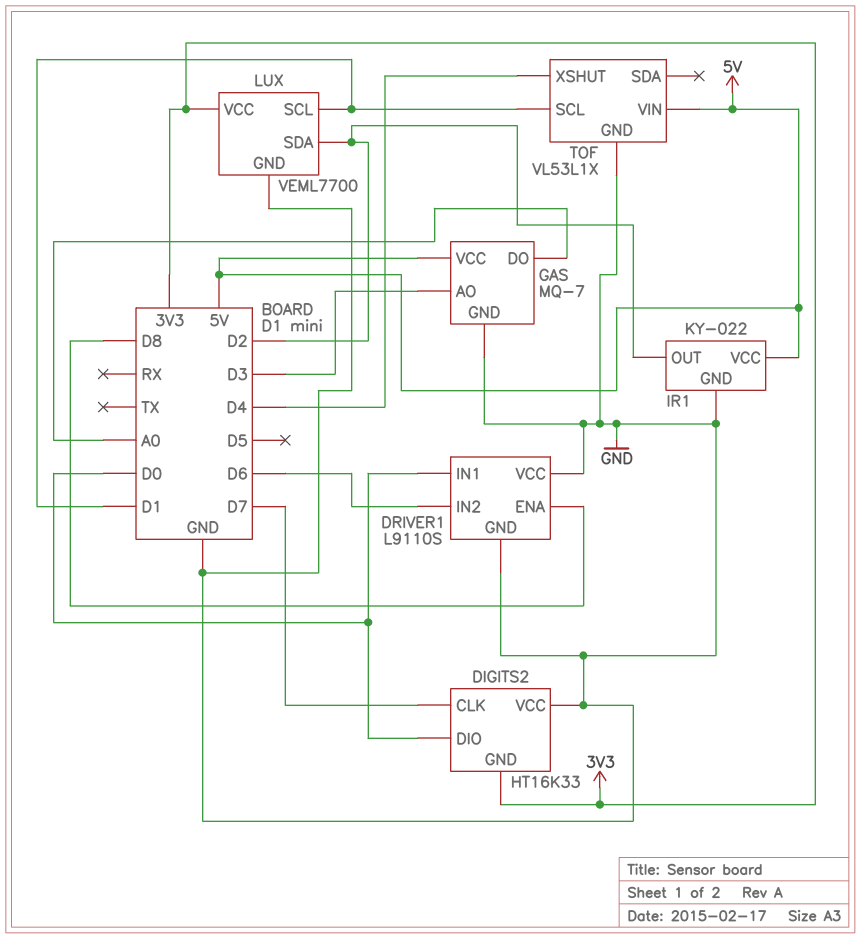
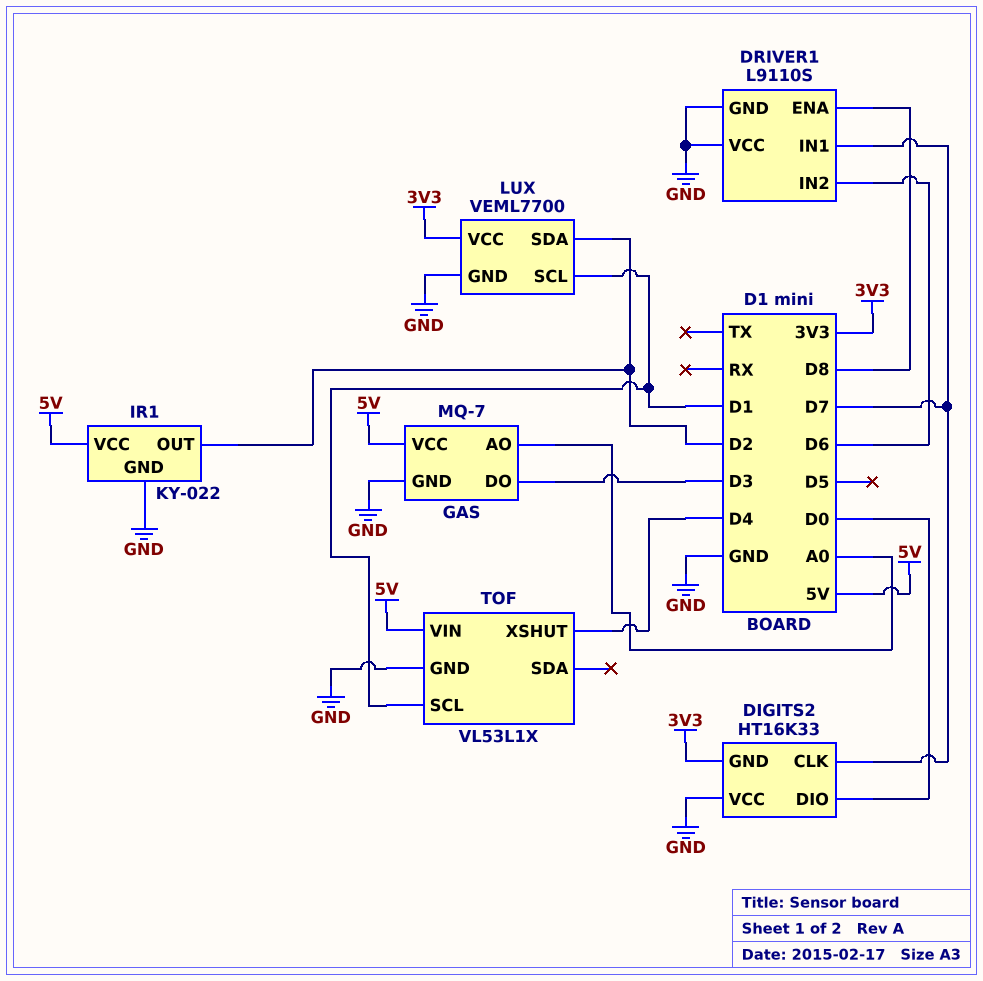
DRIVER1 pin IN1: D0 -> D7
GAS pin AO: D3 -> A0
GAS pin DO: A0 -> D3

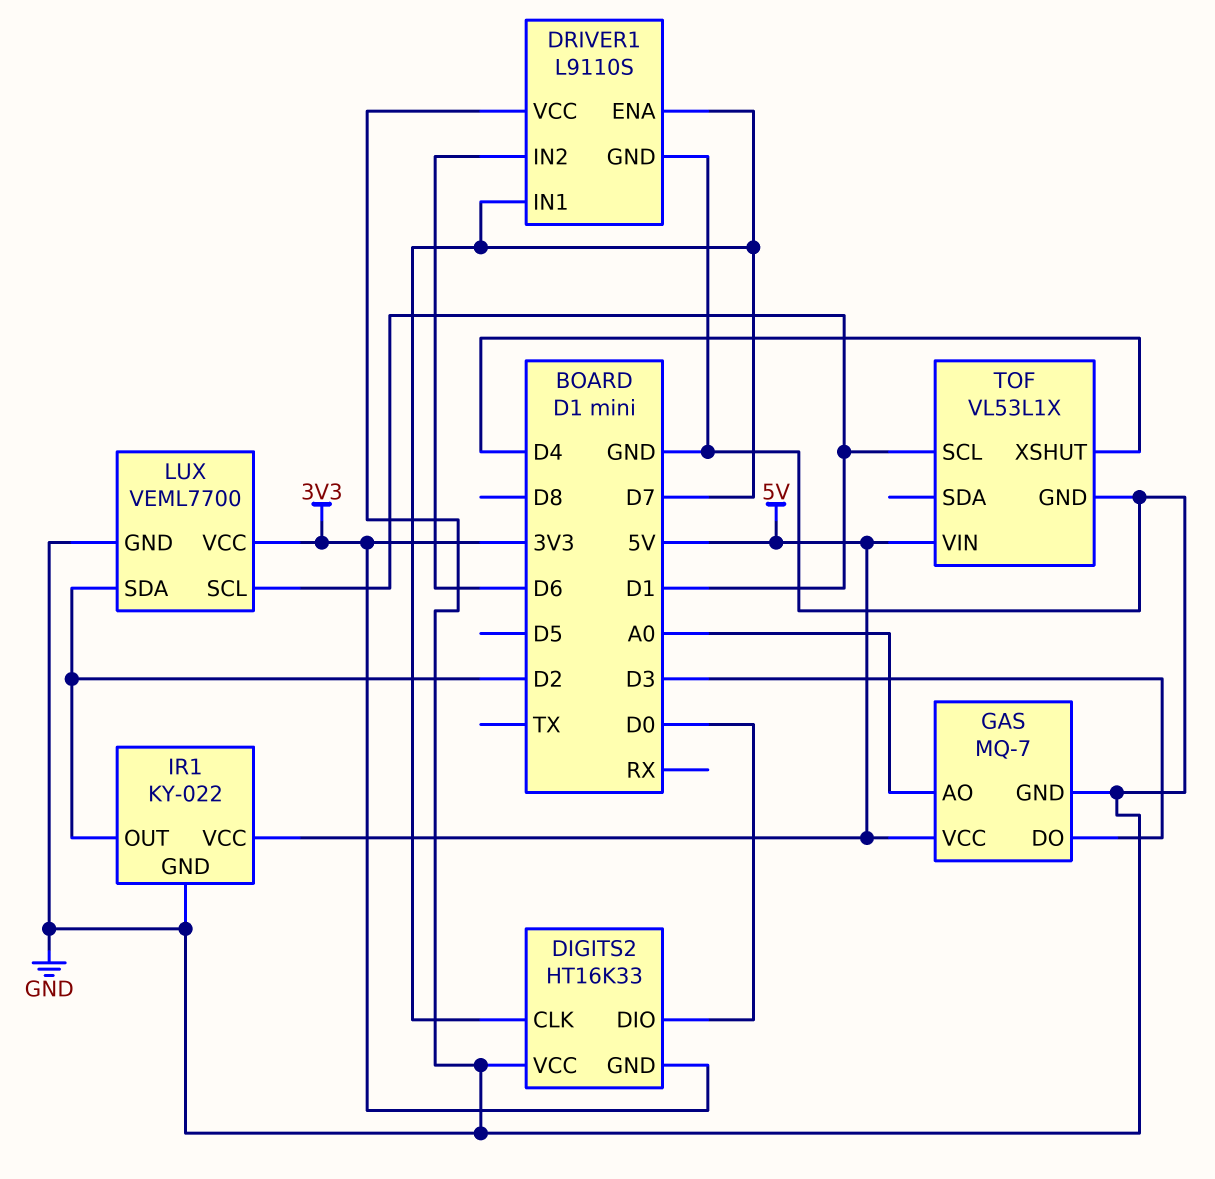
DRIVER1 pin ENA: D8 -> D7

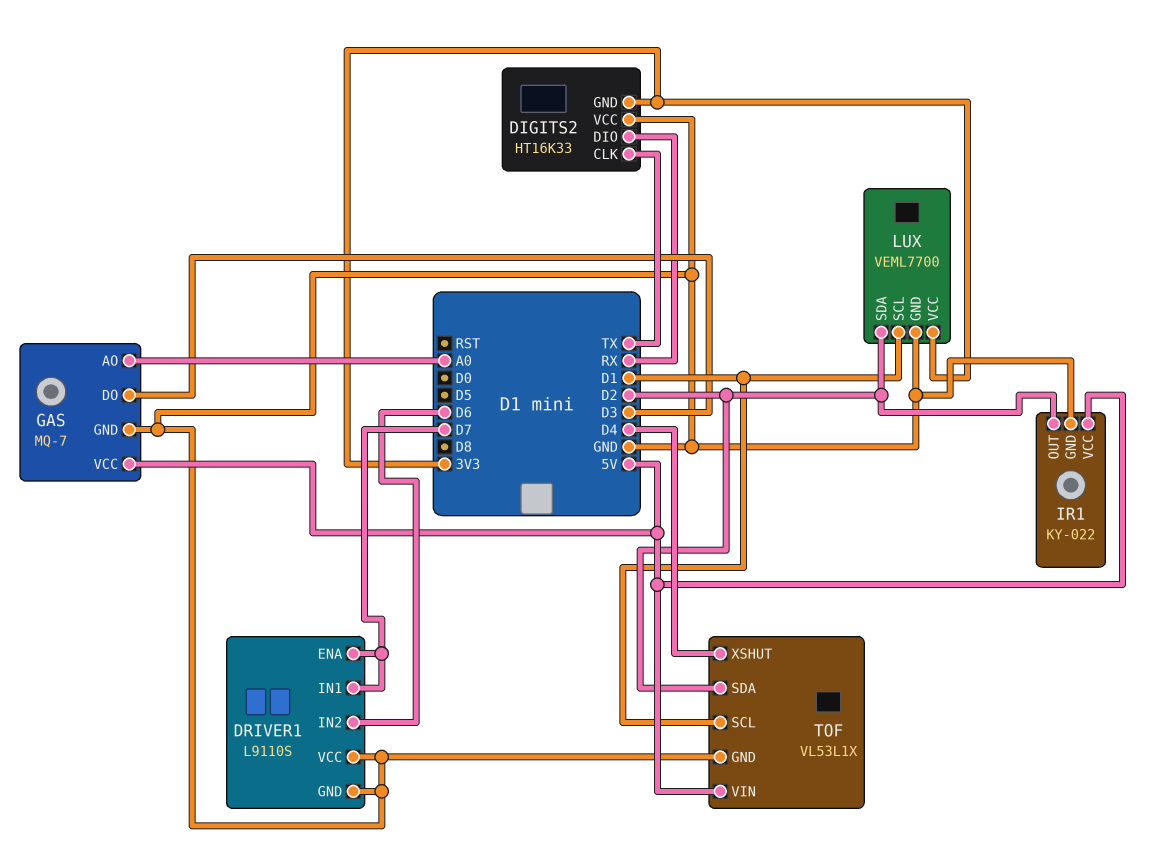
DIGITS2 pin CLK: D7 -> TX
DIGITS2 pin DIO: D0 -> RX
TOF pin SDA: none -> D2

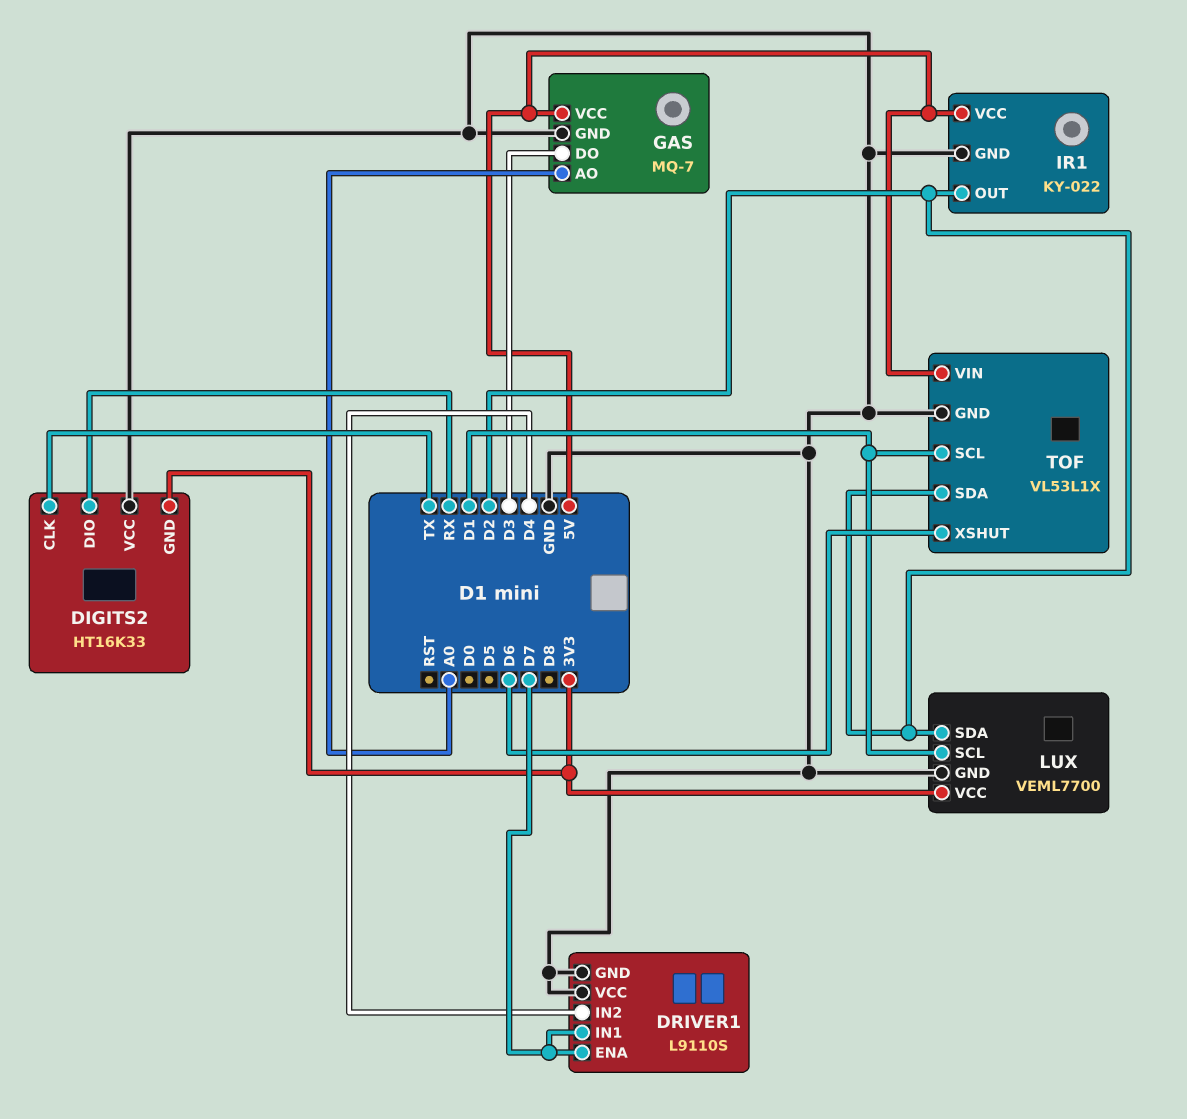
DRIVER1 pin IN2: D6 -> D4
TOF pin XSHUT: D4 -> D6

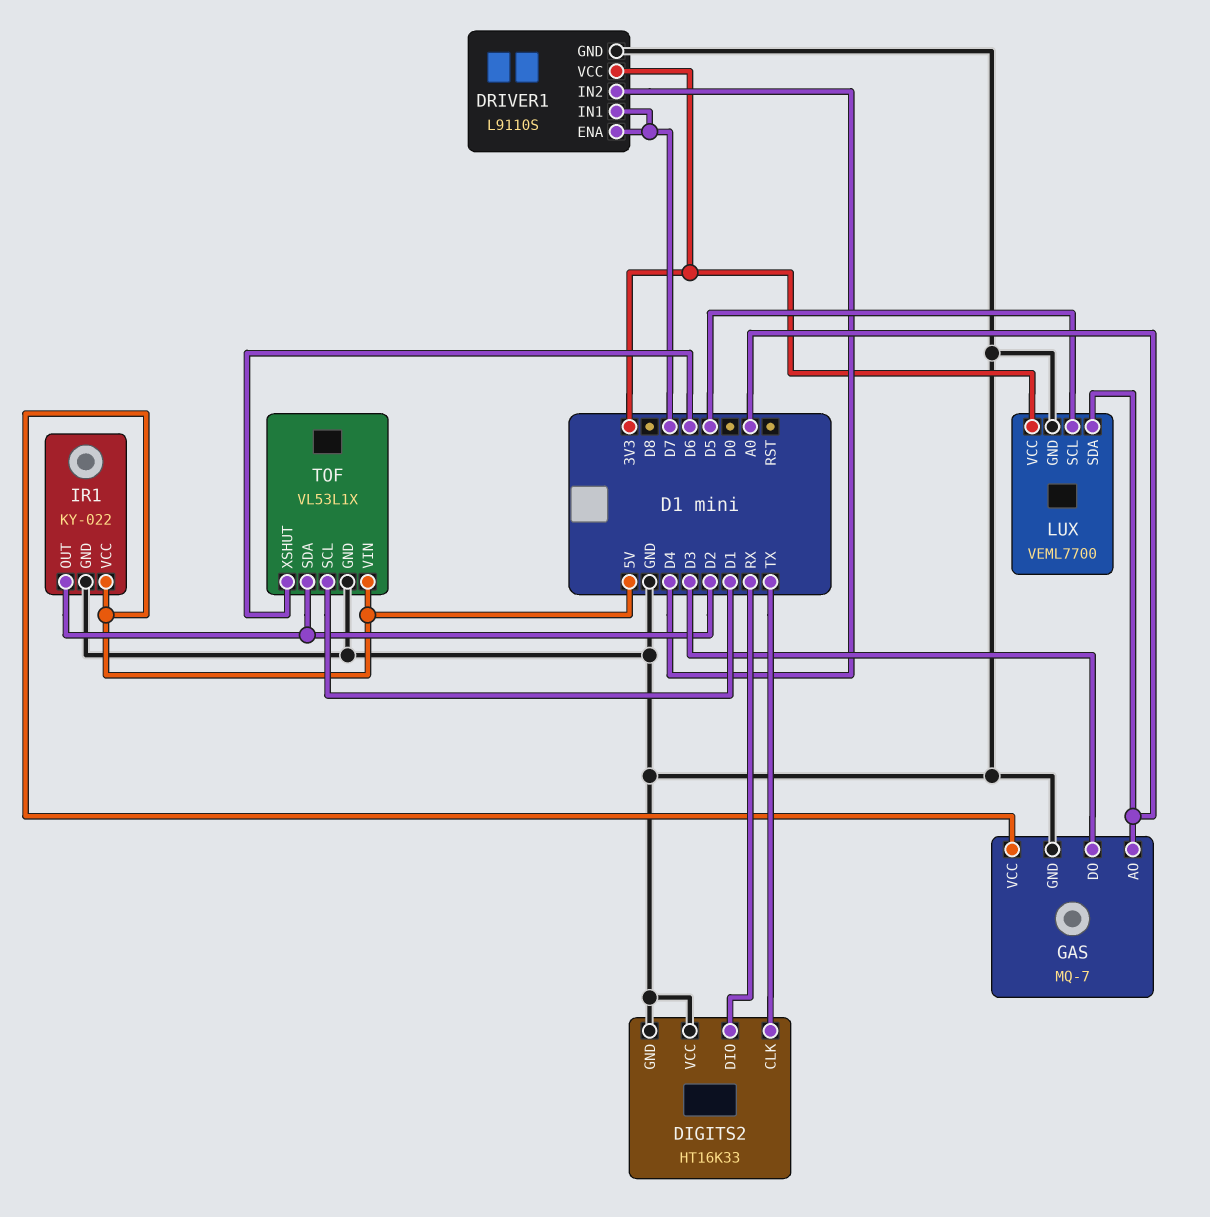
DIGITS2 pin GND: 3V3 -> GND
DRIVER1 pin VCC: GND -> 3V3
LUX pin SCL: D1 -> D5
LUX pin SDA: D2 -> A0

